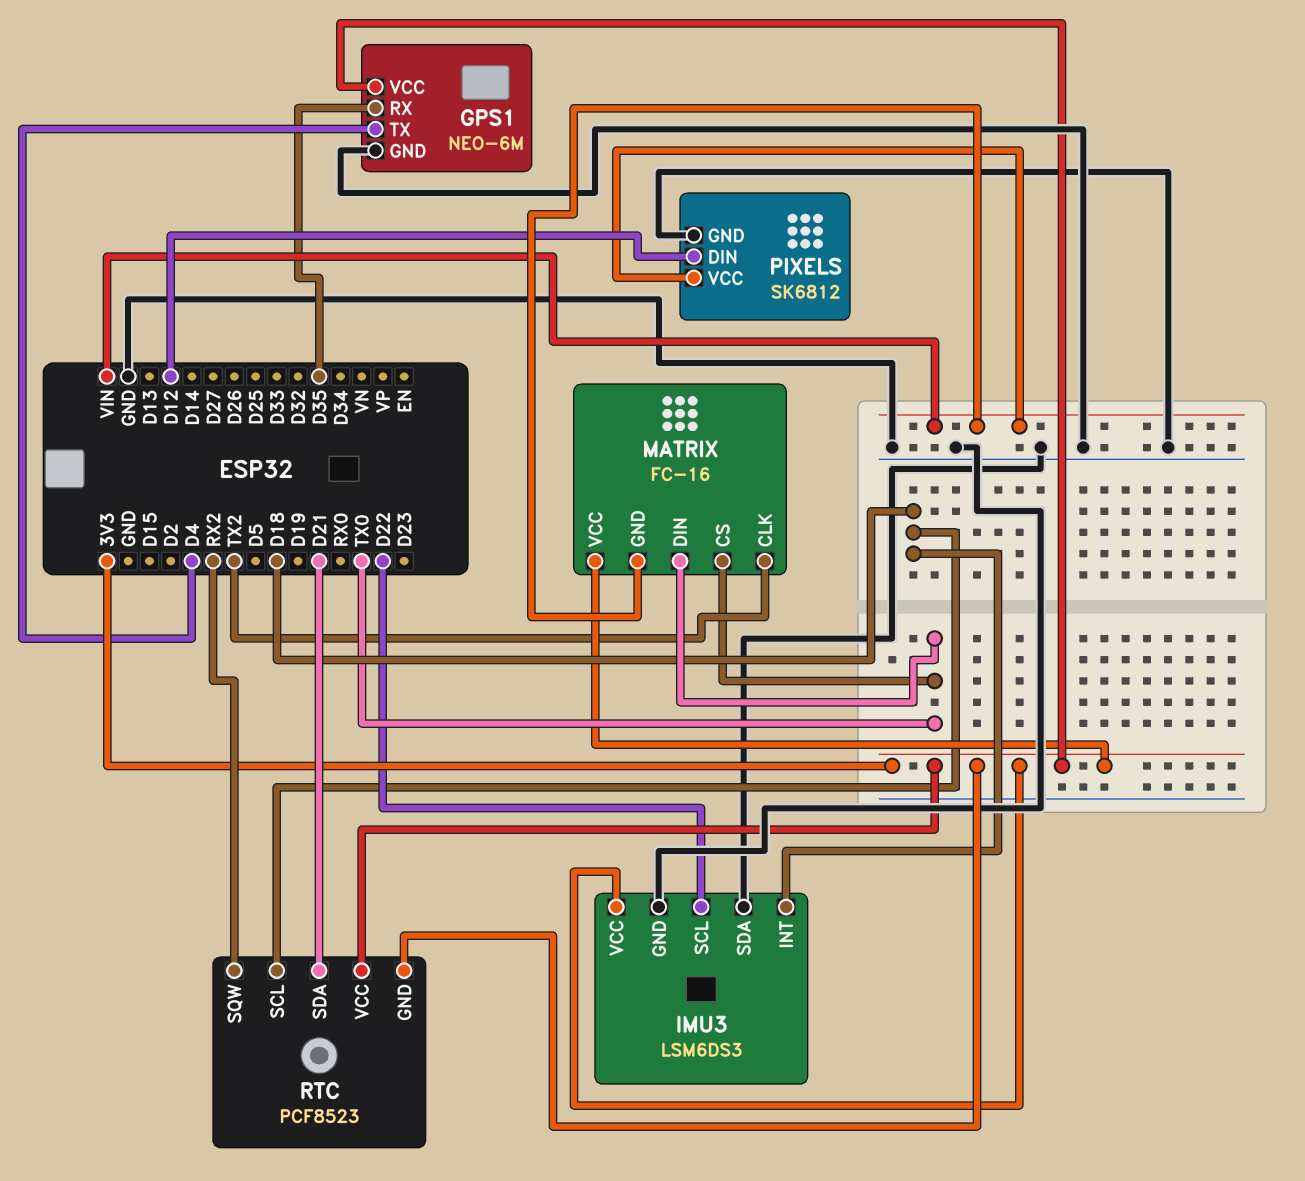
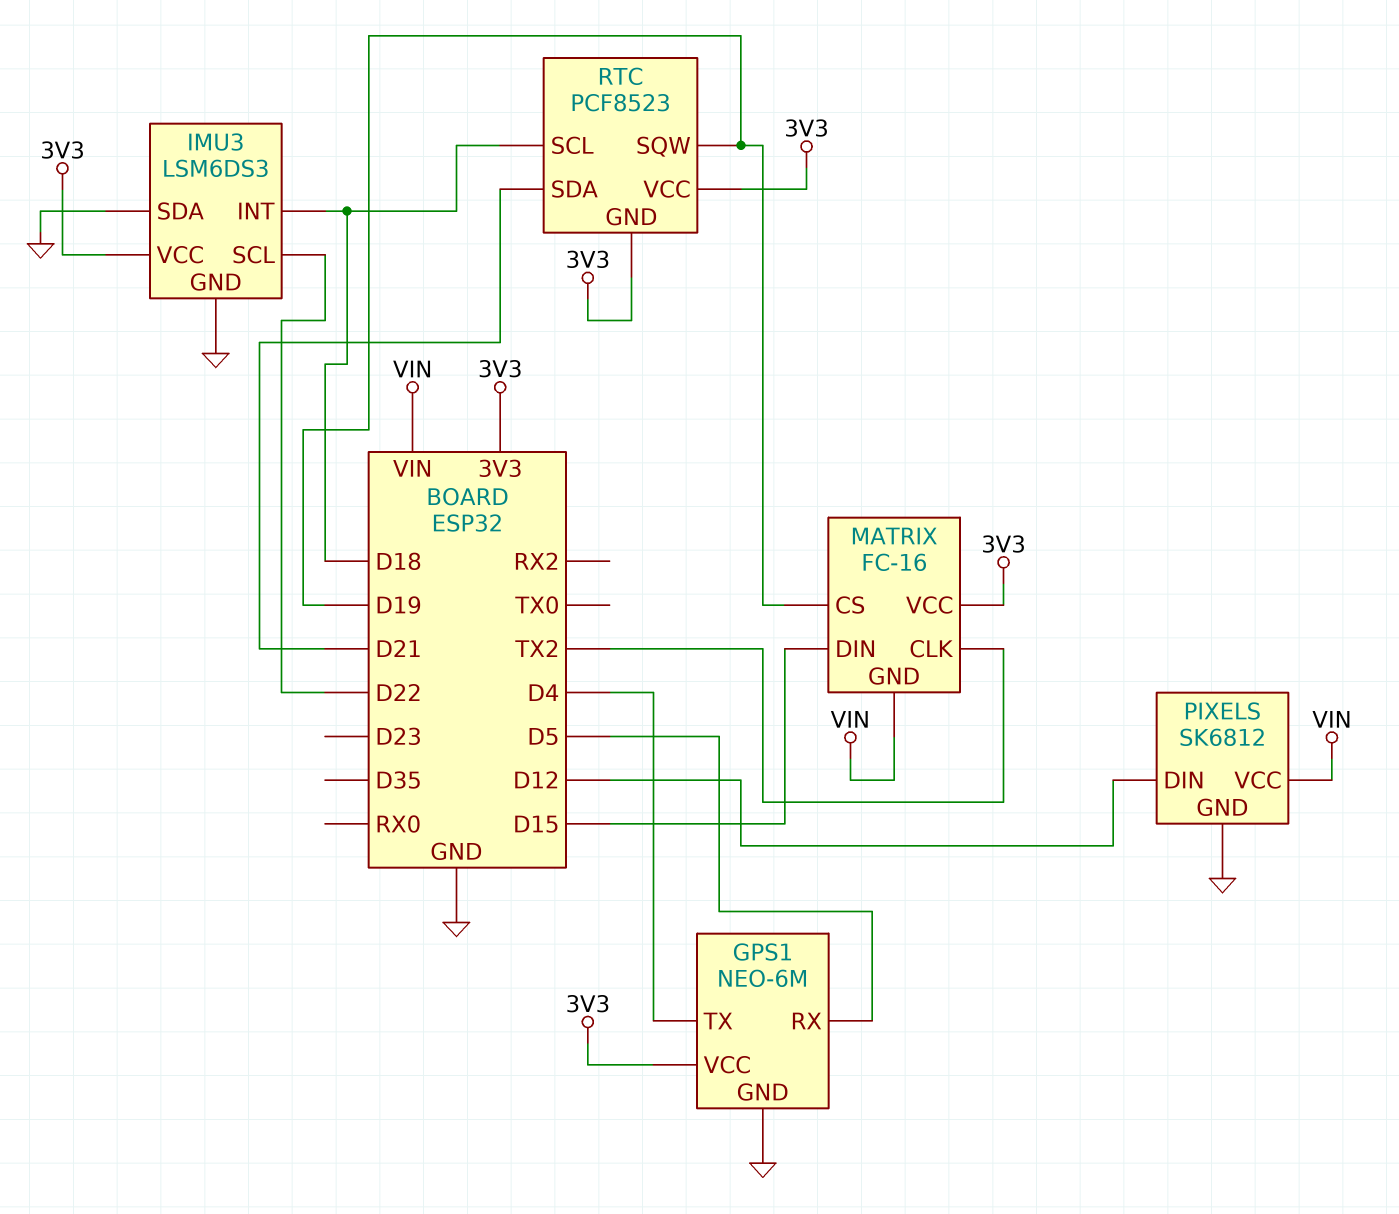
GPS1 pin RX: D35 -> D5
MATRIX pin CS: TX0 -> D19
MATRIX pin DIN: TX0 -> D15
RTC pin SQW: RX2 -> D19

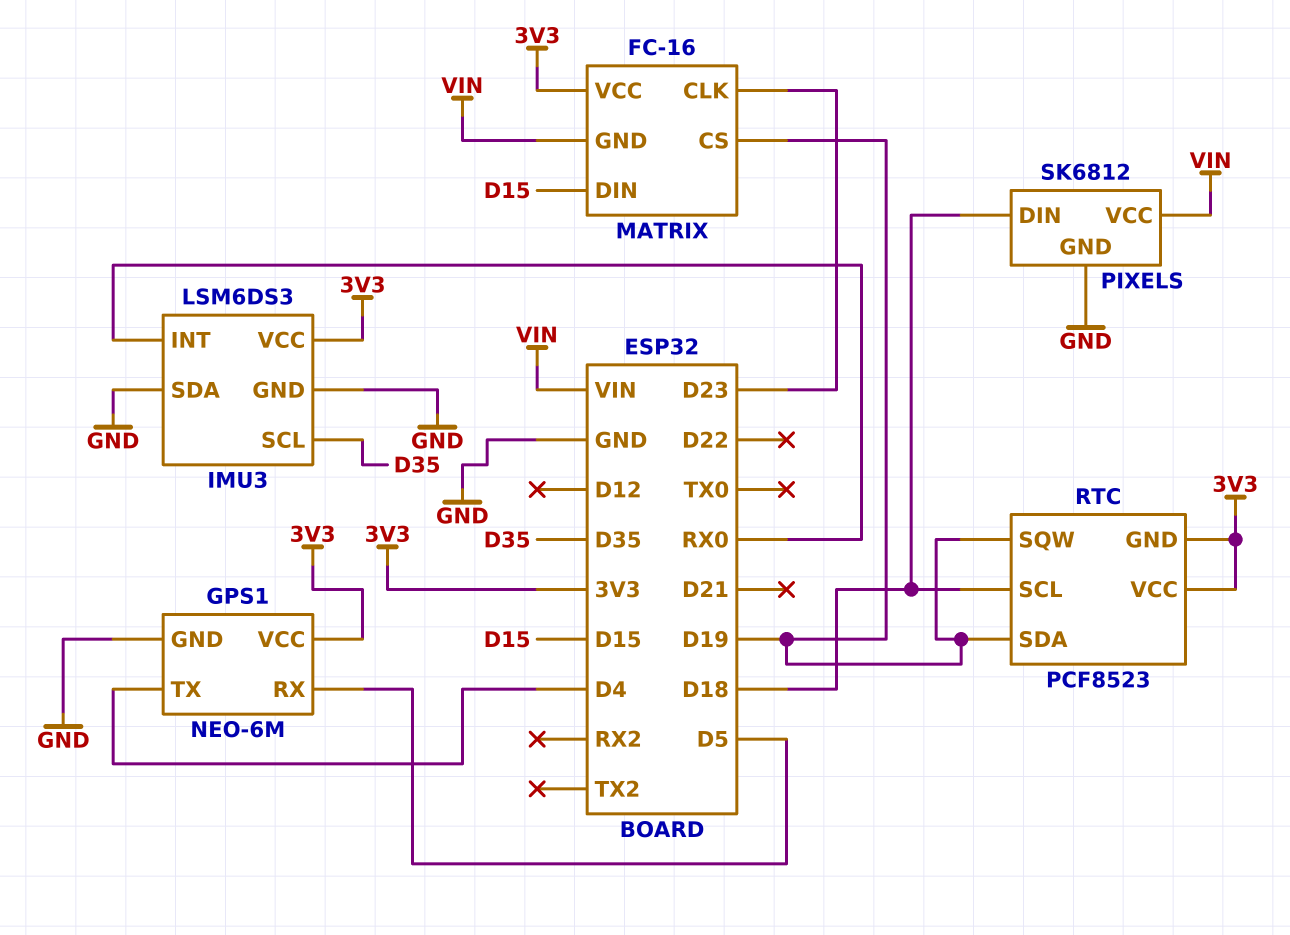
IMU3 pin INT: D18 -> RX0
IMU3 pin SCL: D22 -> D35
MATRIX pin CLK: TX2 -> D23
PIXELS pin DIN: D12 -> D18
RTC pin SDA: D21 -> D19

